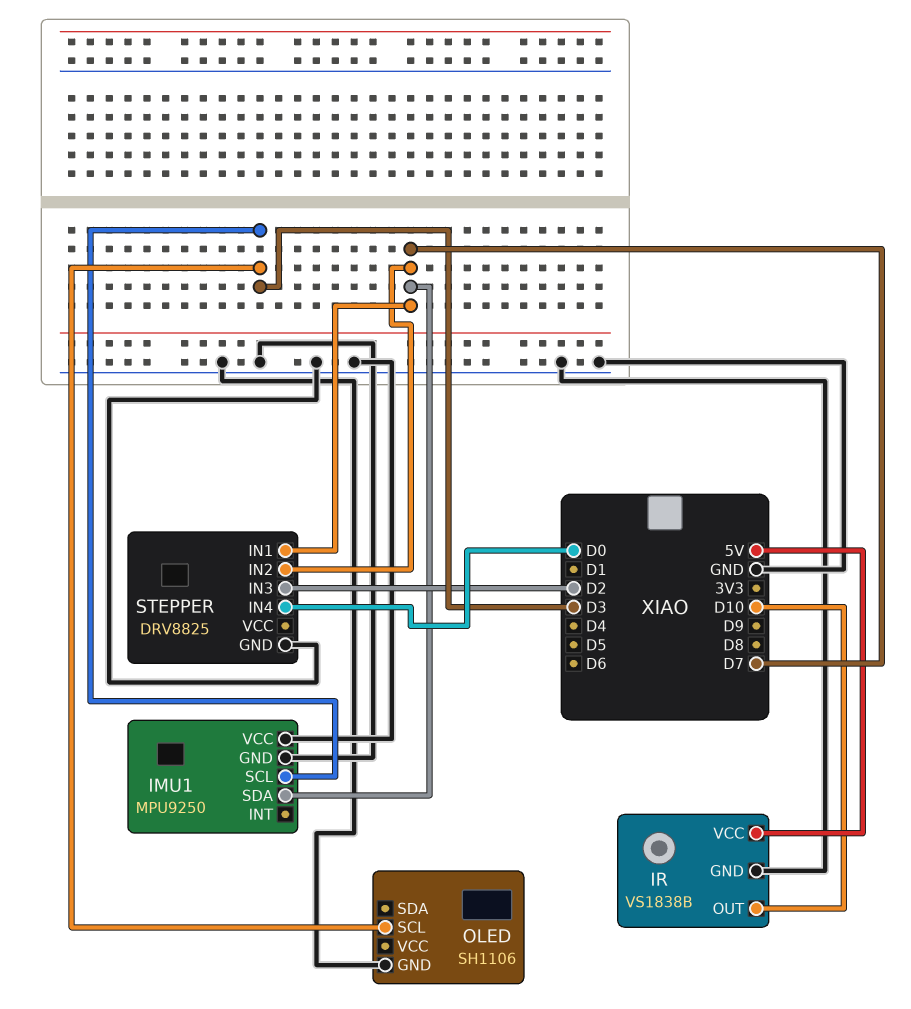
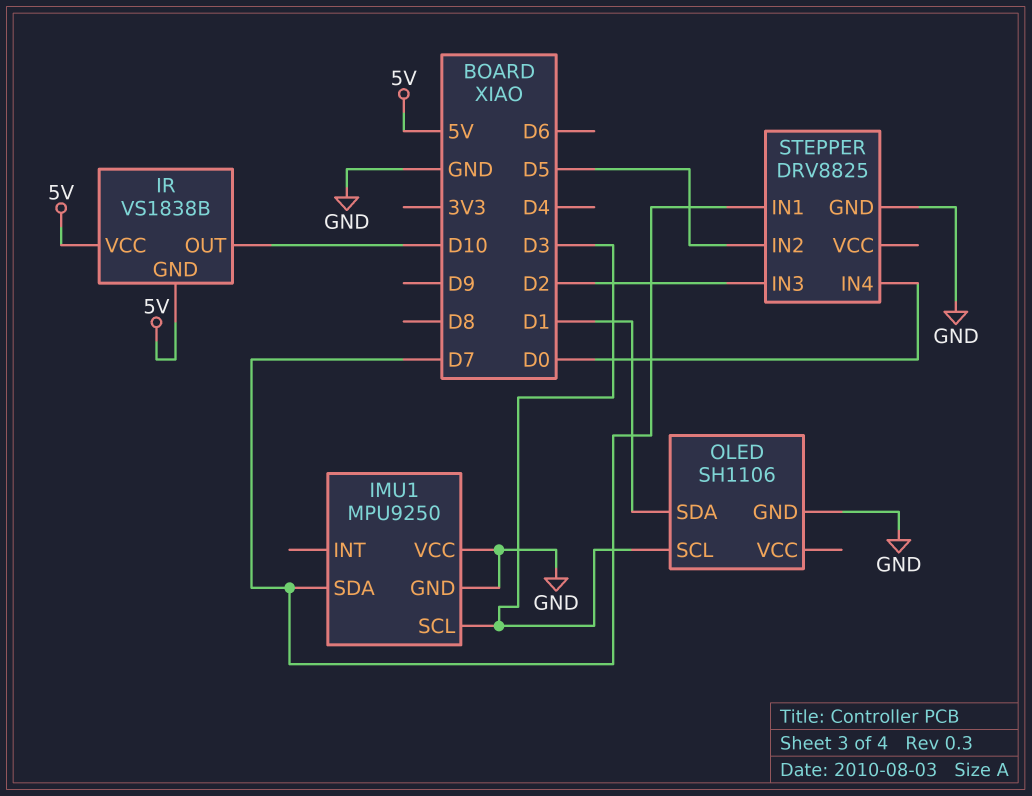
IR pin GND: GND -> 5V
OLED pin SDA: none -> D1
STEPPER pin IN2: D7 -> D5

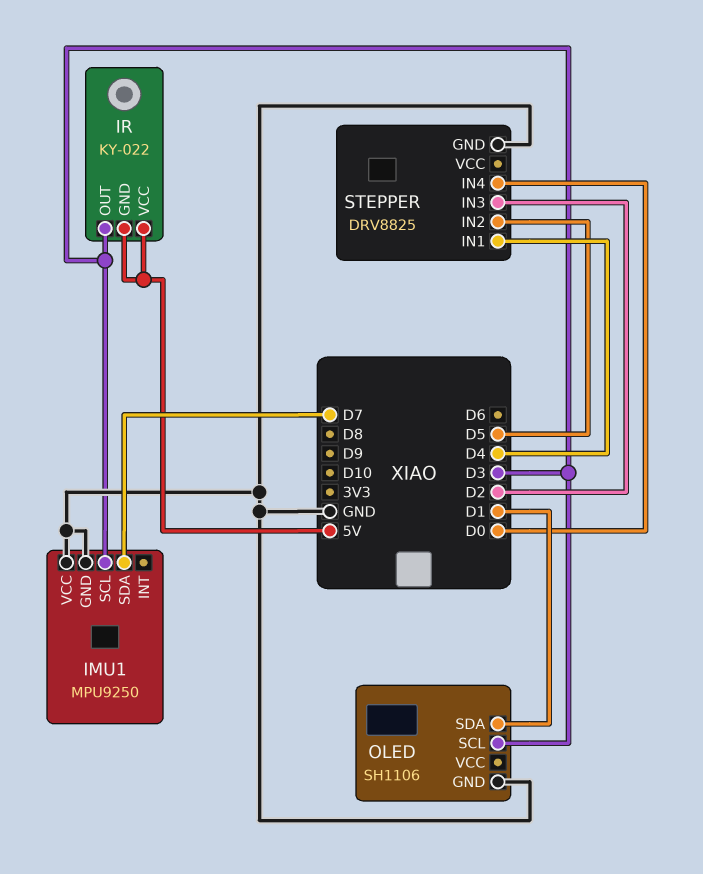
IR: VS1838B -> KY-022
IR pin OUT: D10 -> D3
STEPPER pin IN1: D7 -> D4

